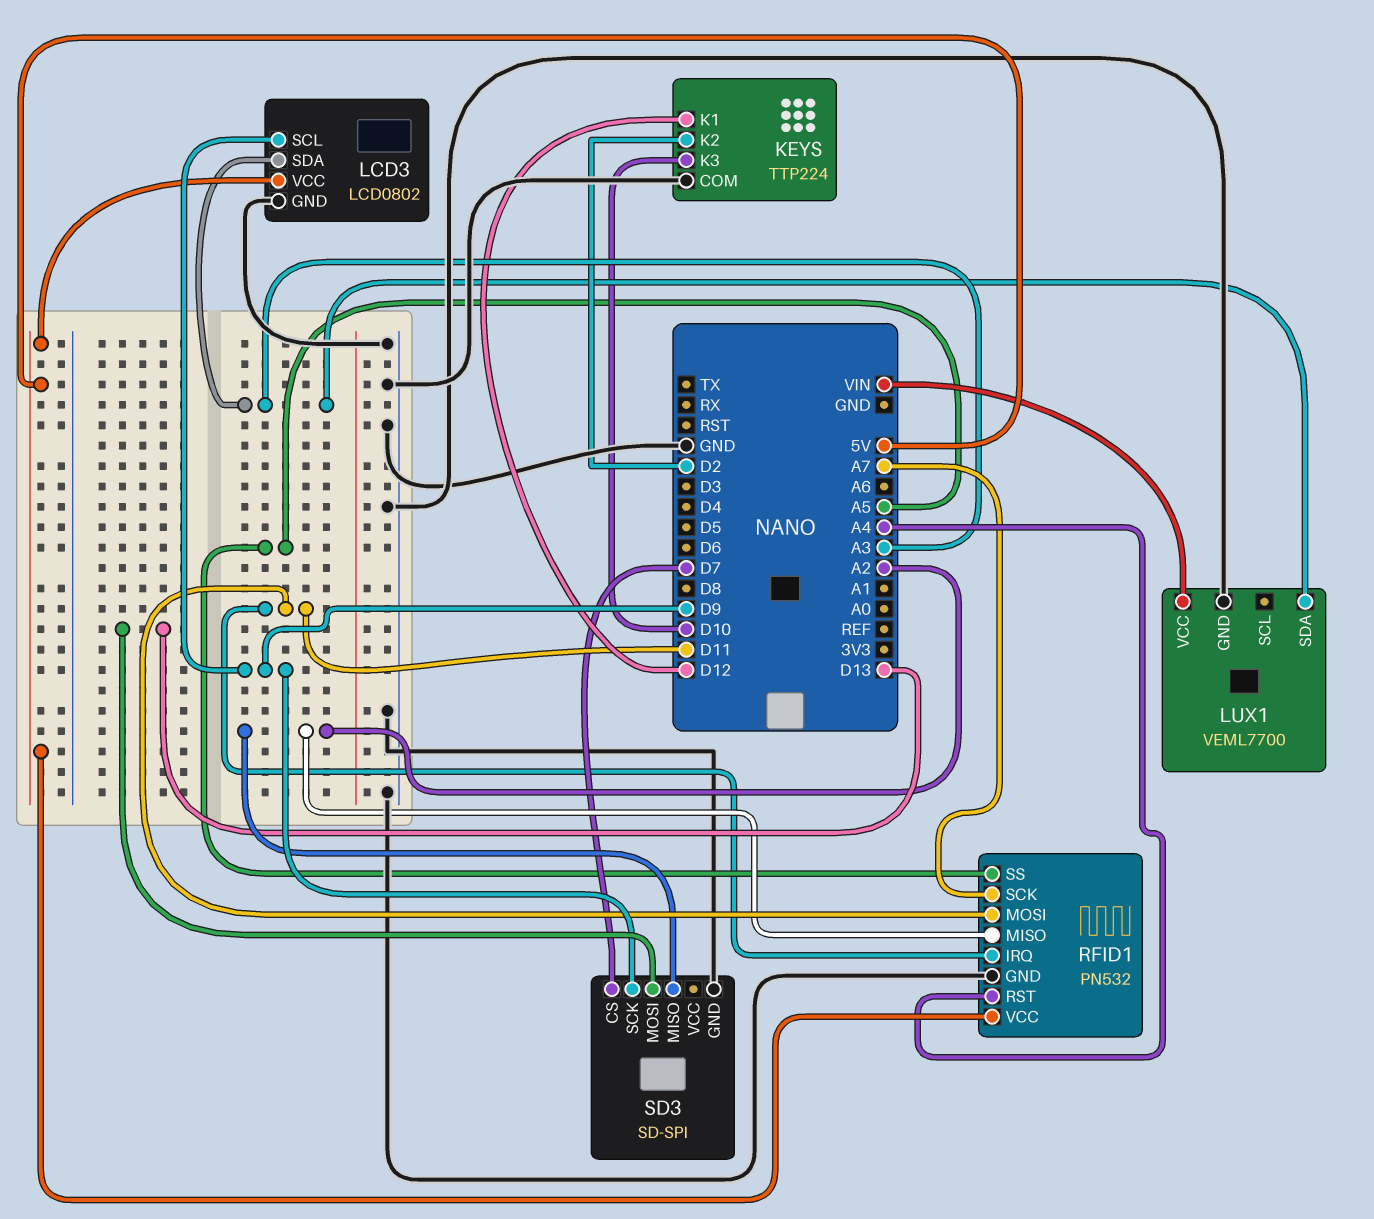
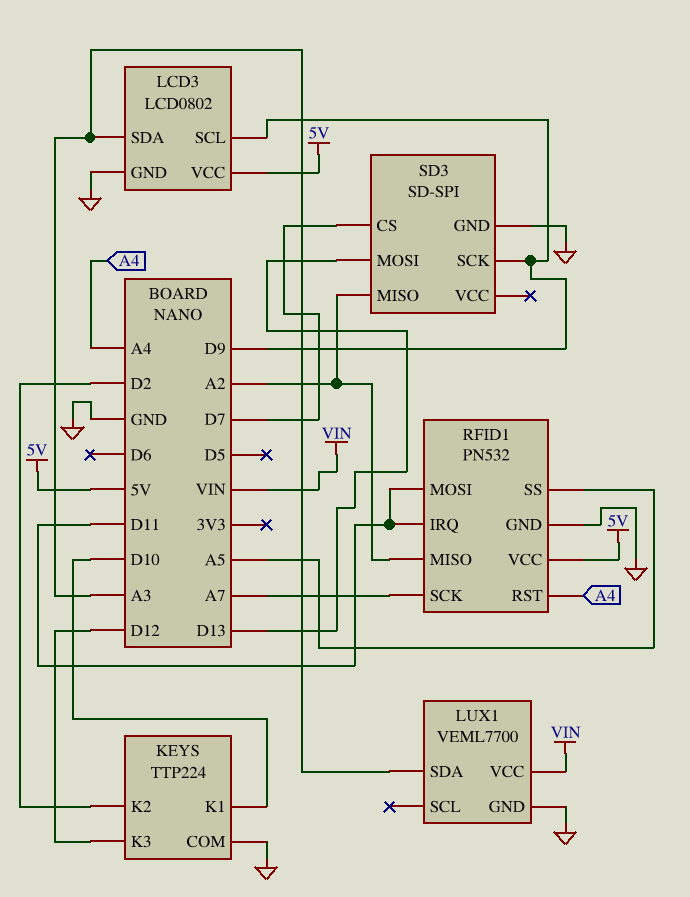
KEYS pin K1: D12 -> D10
KEYS pin K3: D10 -> D12

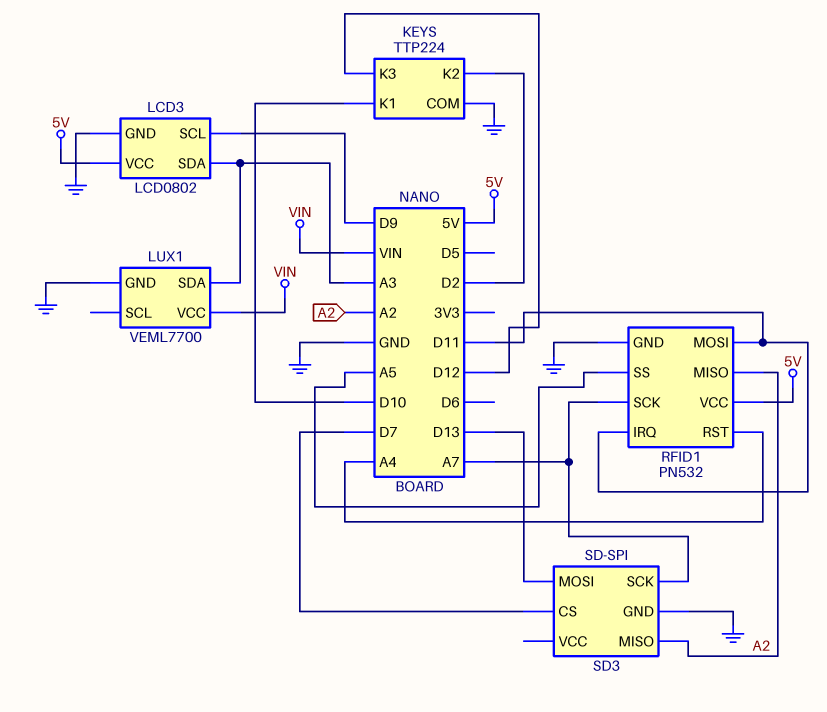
SD3 pin SCK: D9 -> A7

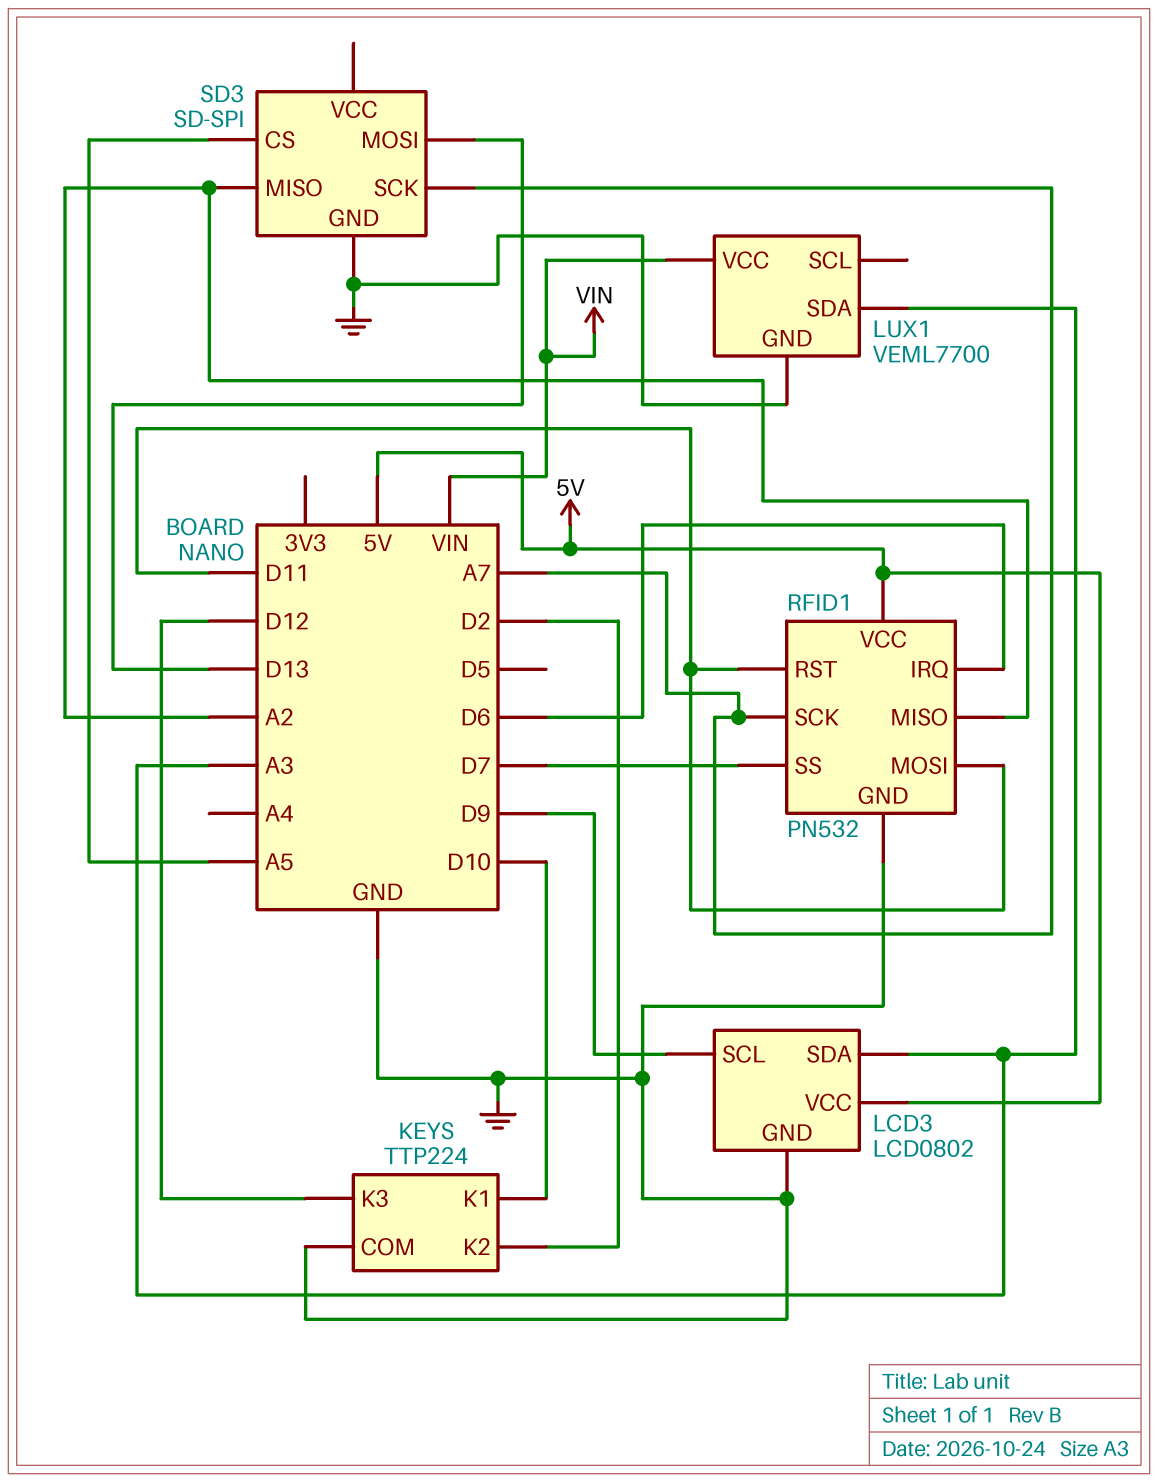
RFID1 pin IRQ: D11 -> D6
RFID1 pin RST: A4 -> D11
RFID1 pin SS: A5 -> D7
SD3 pin CS: D7 -> A5

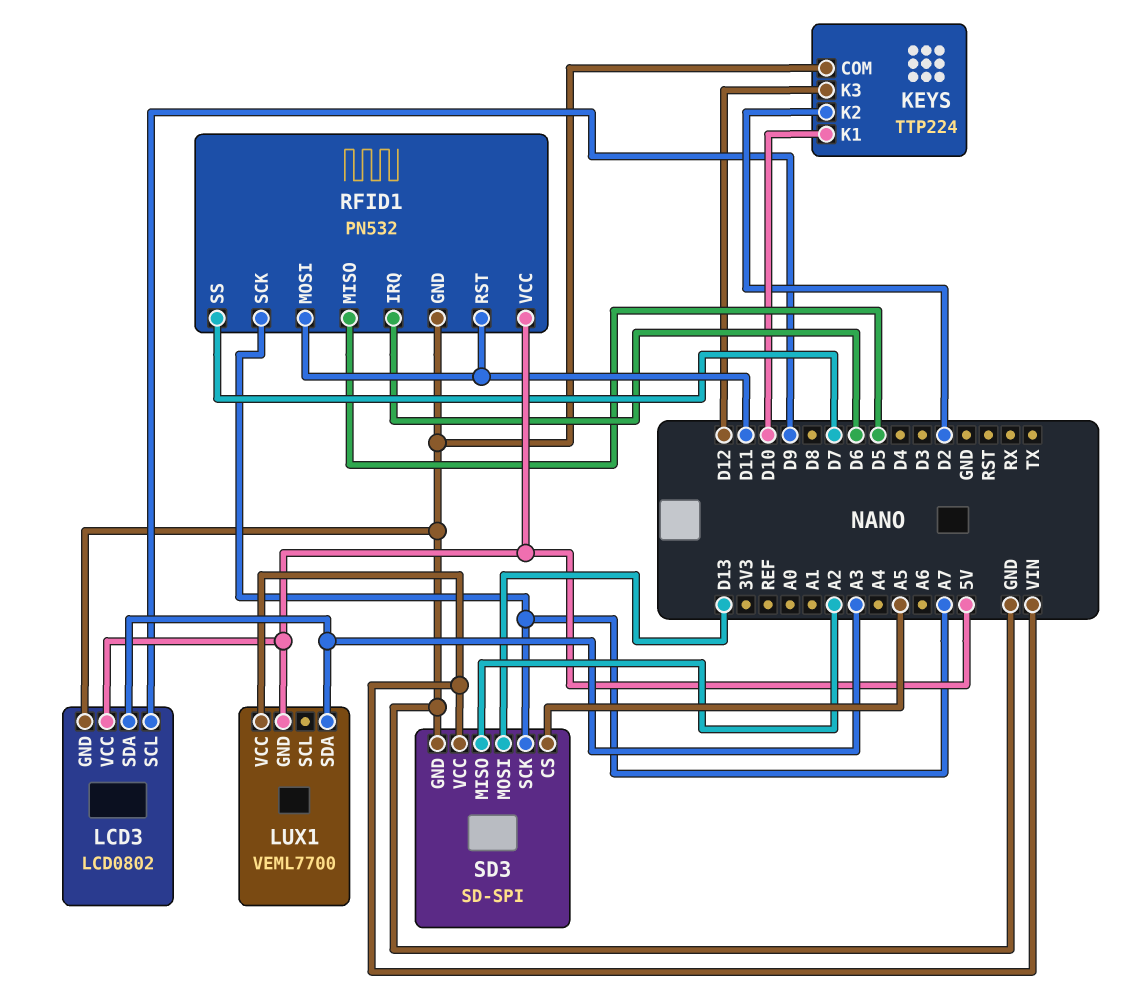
LUX1 pin GND: GND -> 5V
RFID1 pin MISO: A2 -> D5
SD3 pin VCC: none -> VIN

